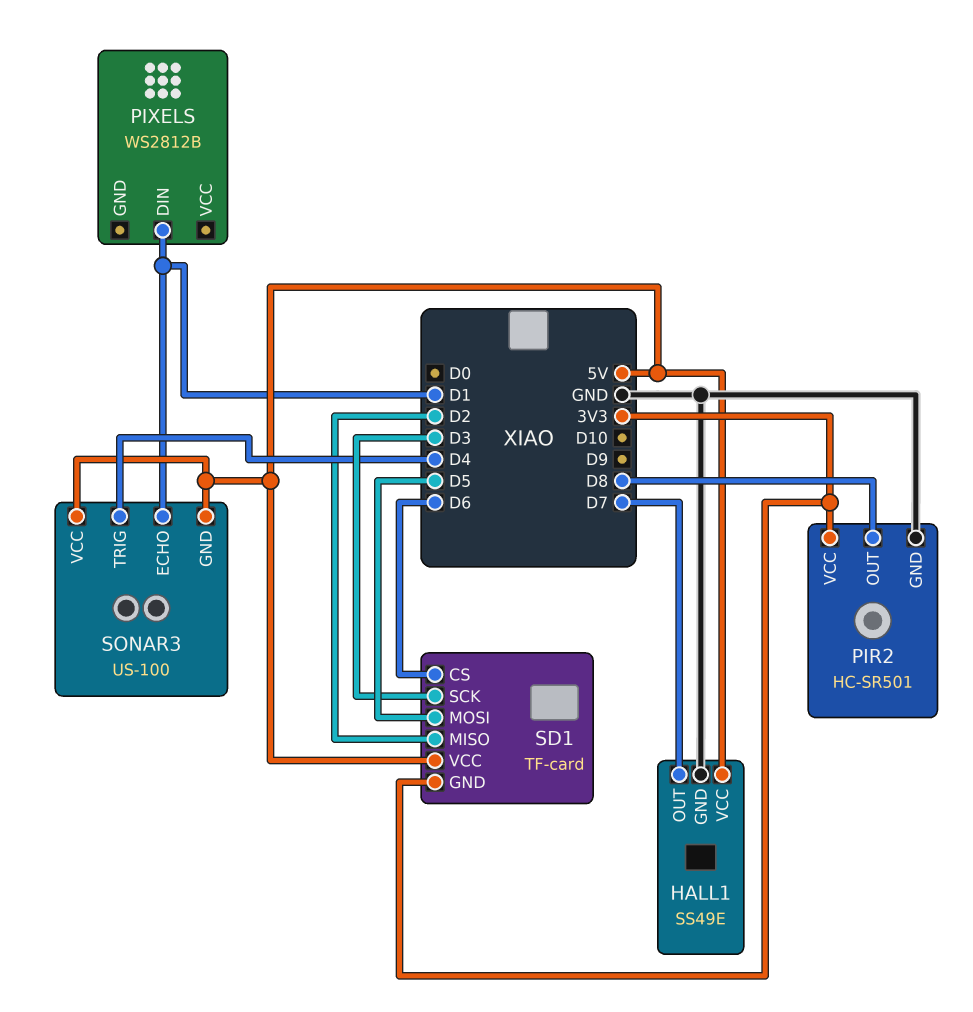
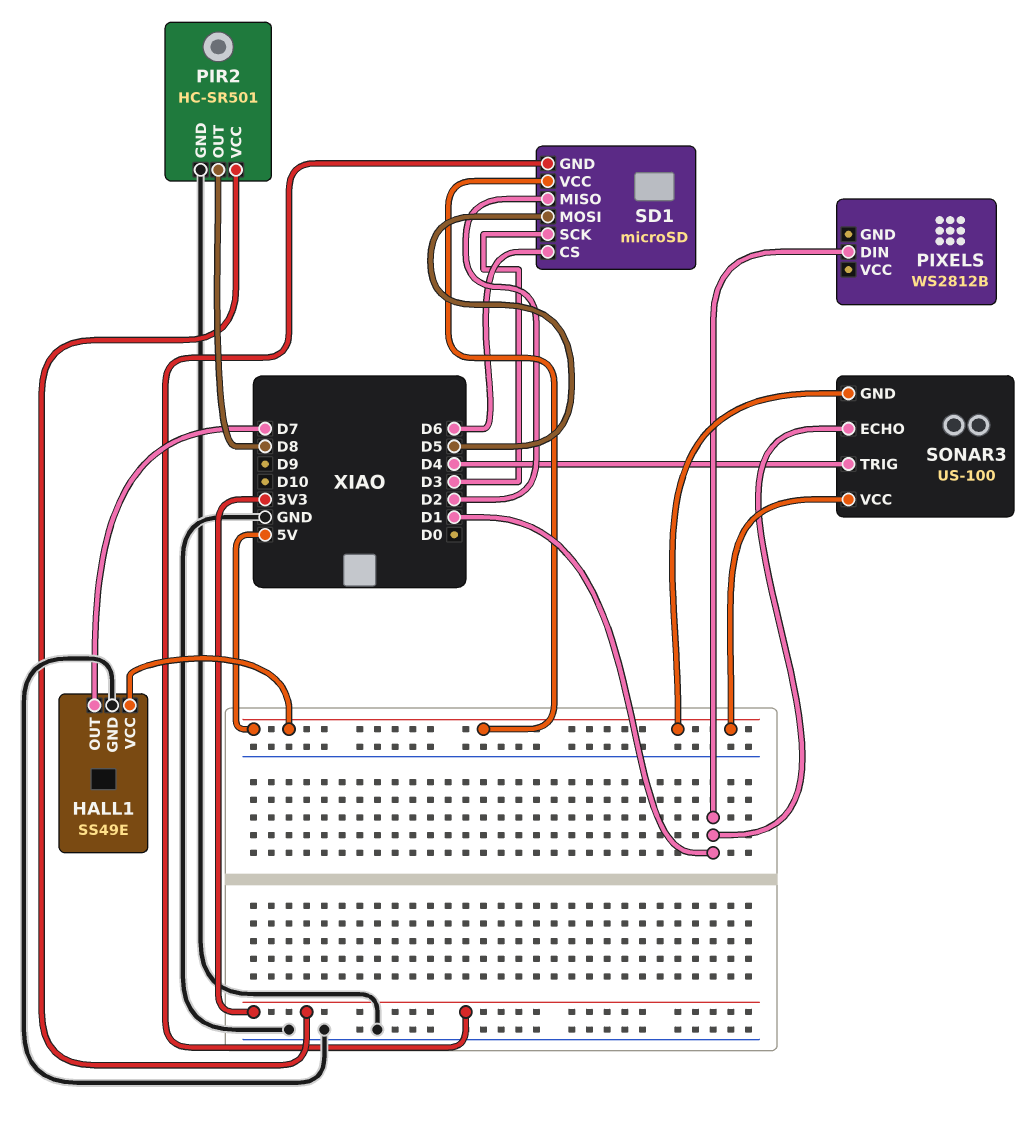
SD1: TF-card -> microSD

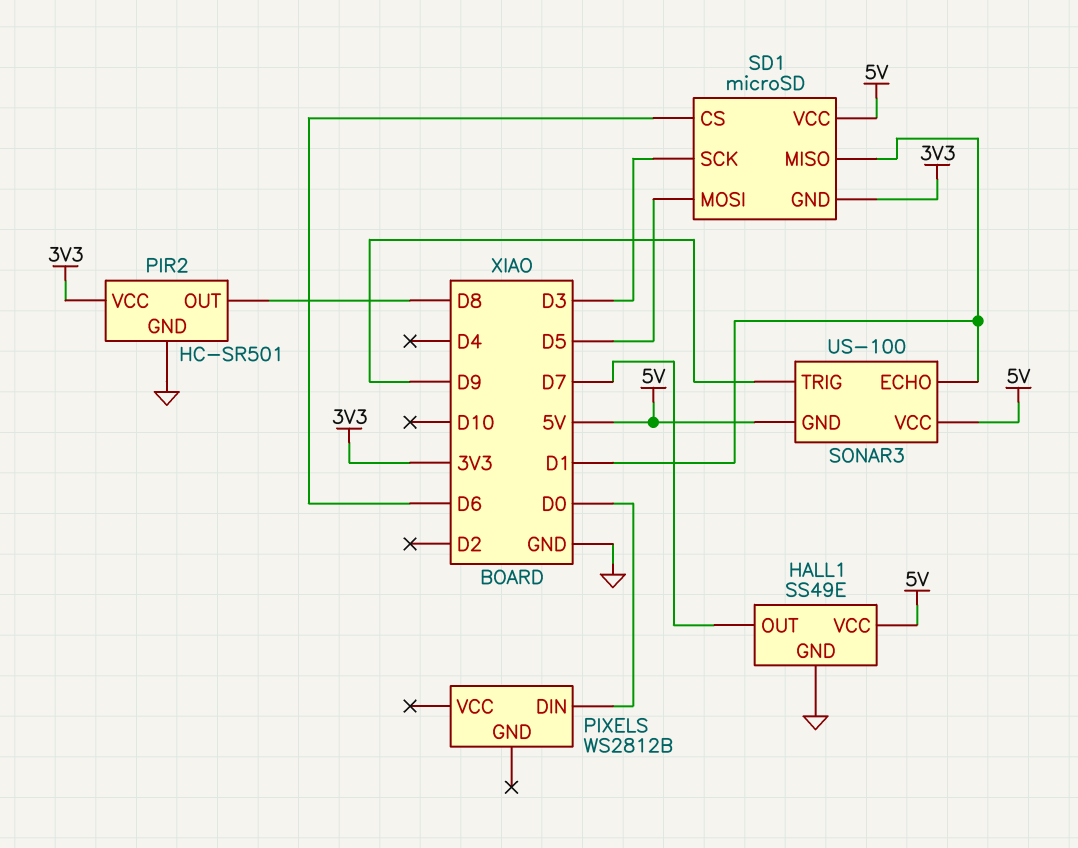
PIXELS pin DIN: D1 -> D0
SD1 pin MISO: D2 -> D1
SONAR3 pin TRIG: D4 -> D9

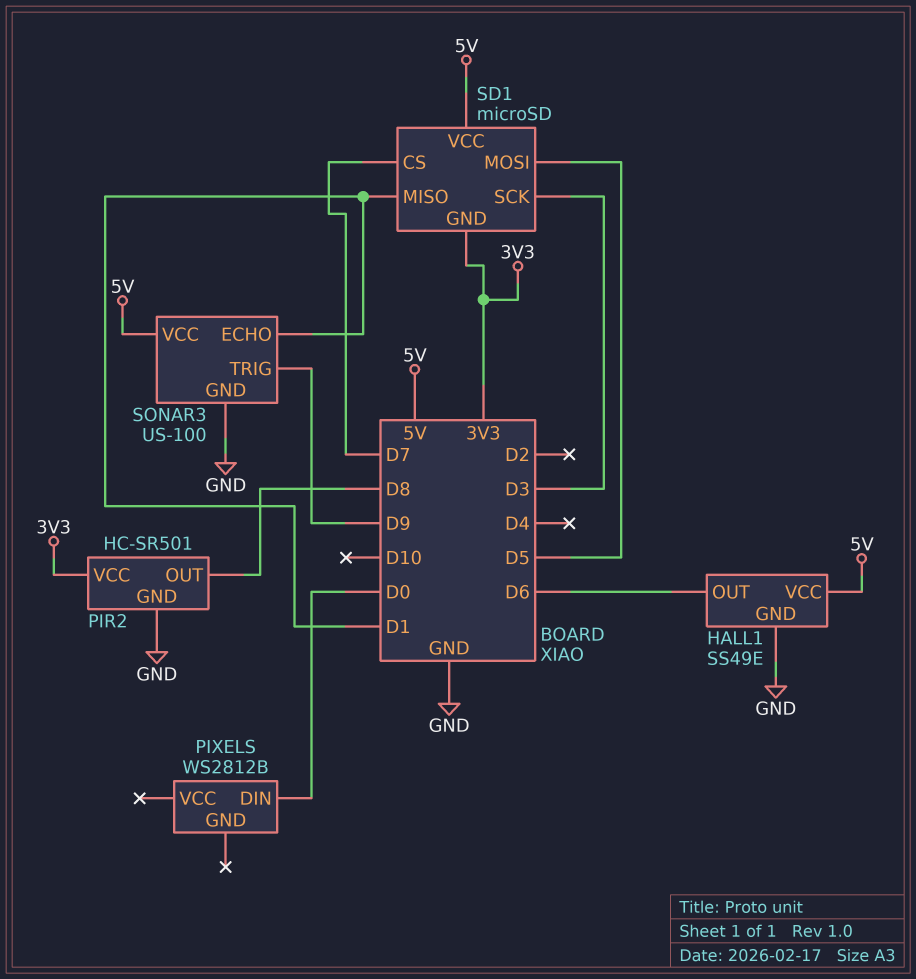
HALL1 pin OUT: D7 -> D6
SD1 pin CS: D6 -> D7
SONAR3 pin GND: 5V -> GND

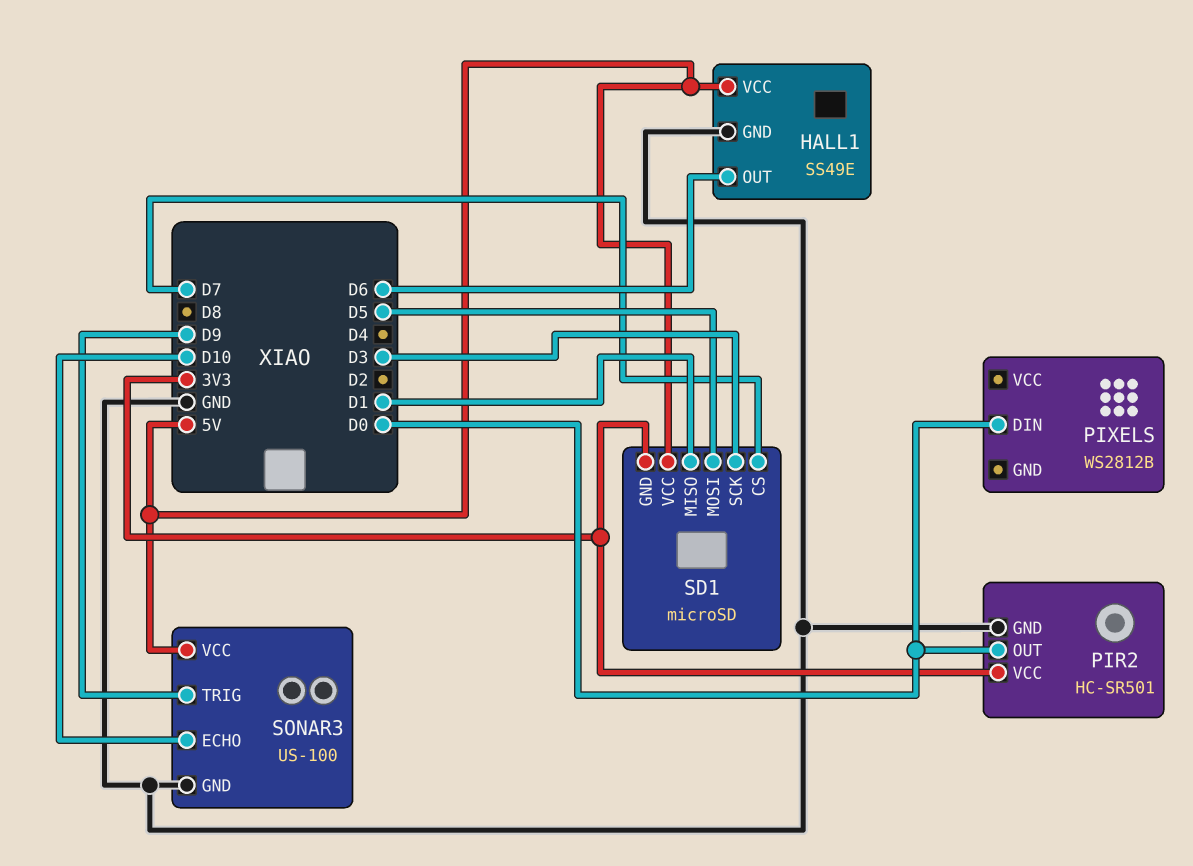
PIR2 pin OUT: D8 -> D0
SONAR3 pin ECHO: D1 -> D10

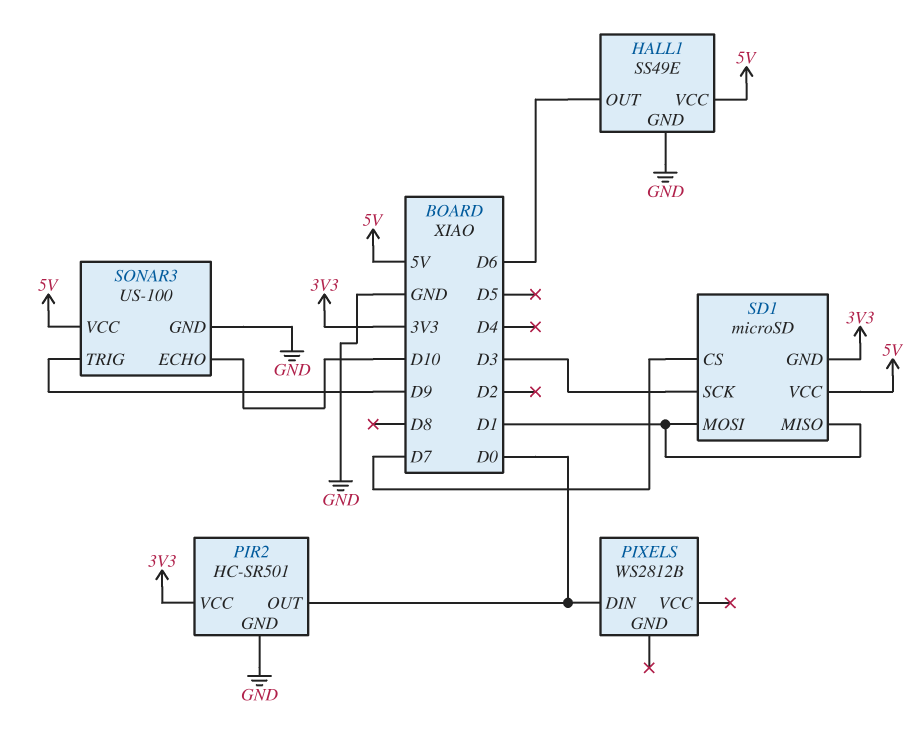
SD1 pin MOSI: D5 -> D1

